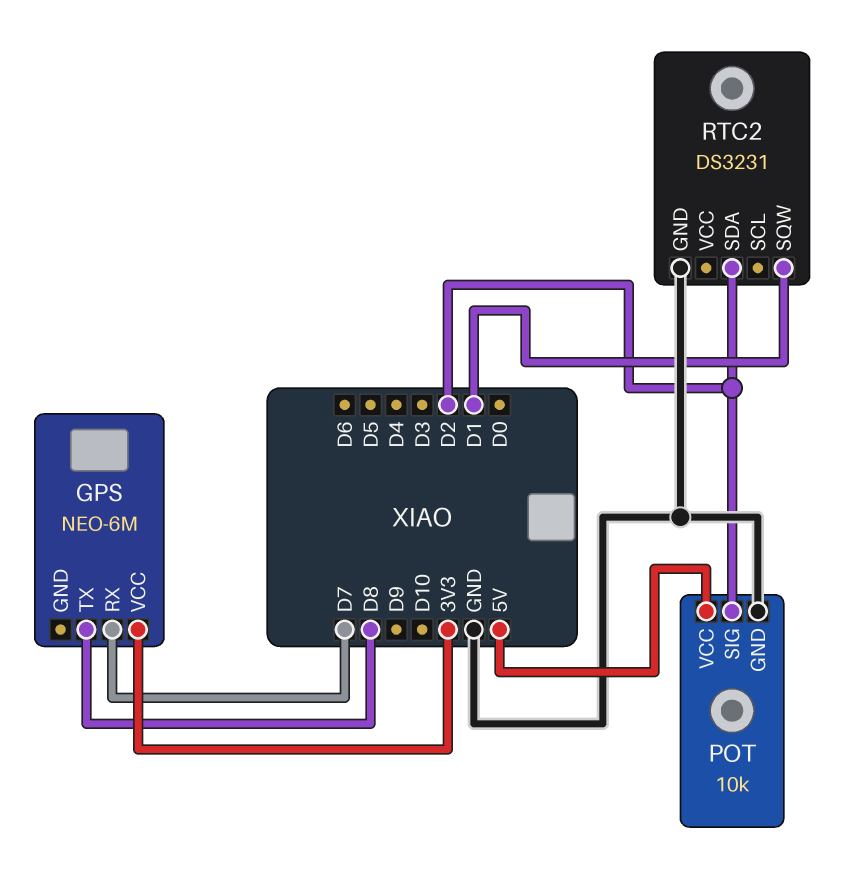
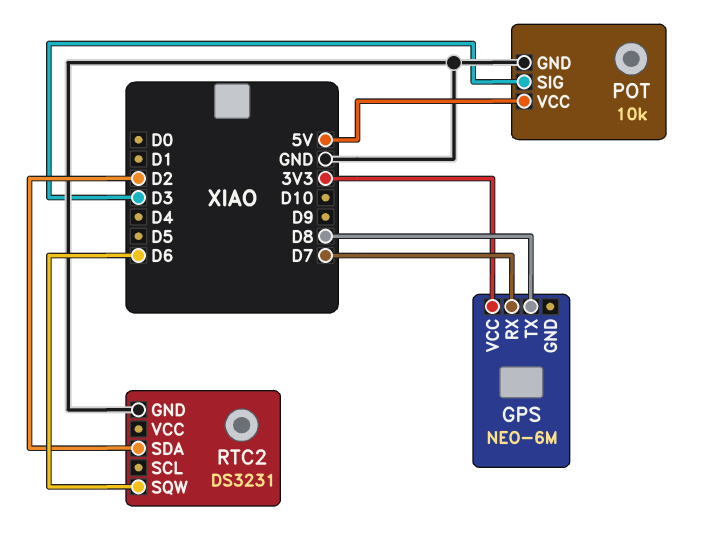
POT pin SIG: D2 -> D3
RTC2 pin SQW: D1 -> D6

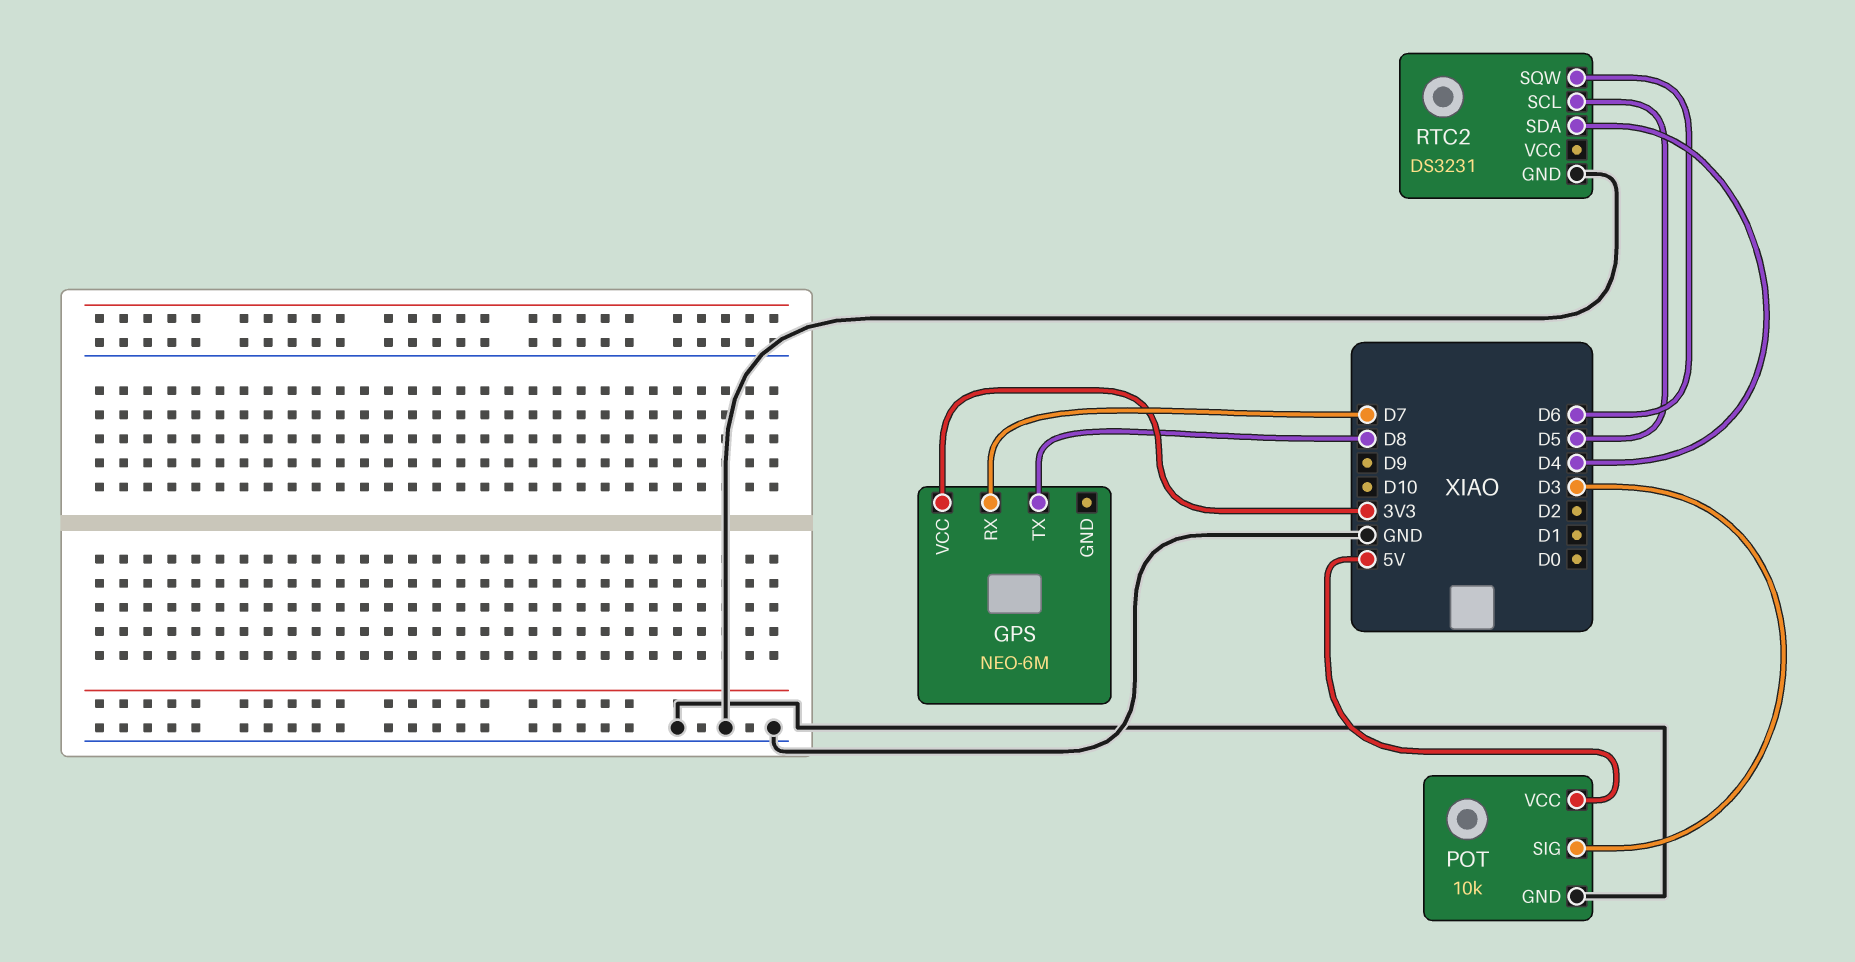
RTC2 pin SCL: none -> D5
RTC2 pin SDA: D2 -> D4

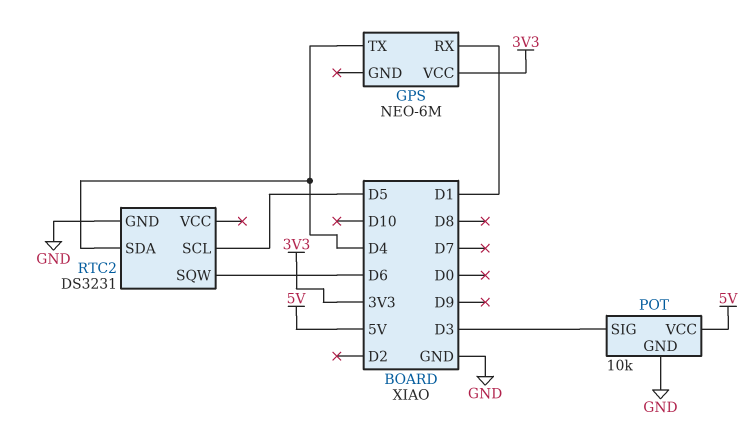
GPS pin RX: D7 -> D1
GPS pin TX: D8 -> D4

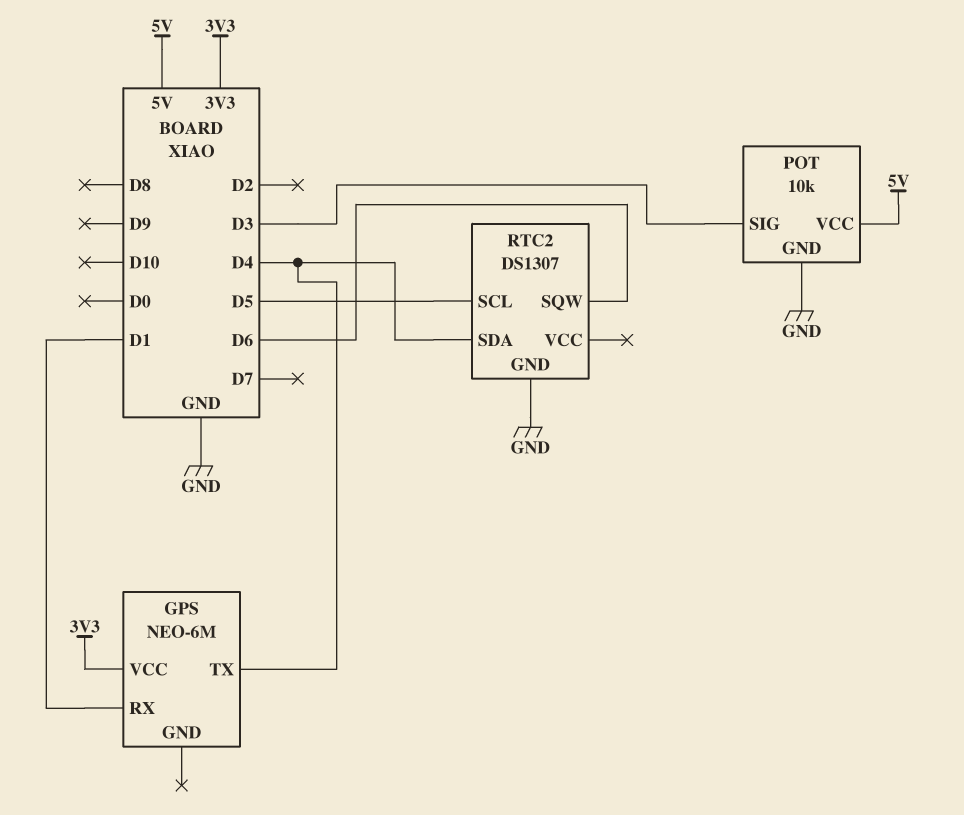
RTC2: DS3231 -> DS1307

